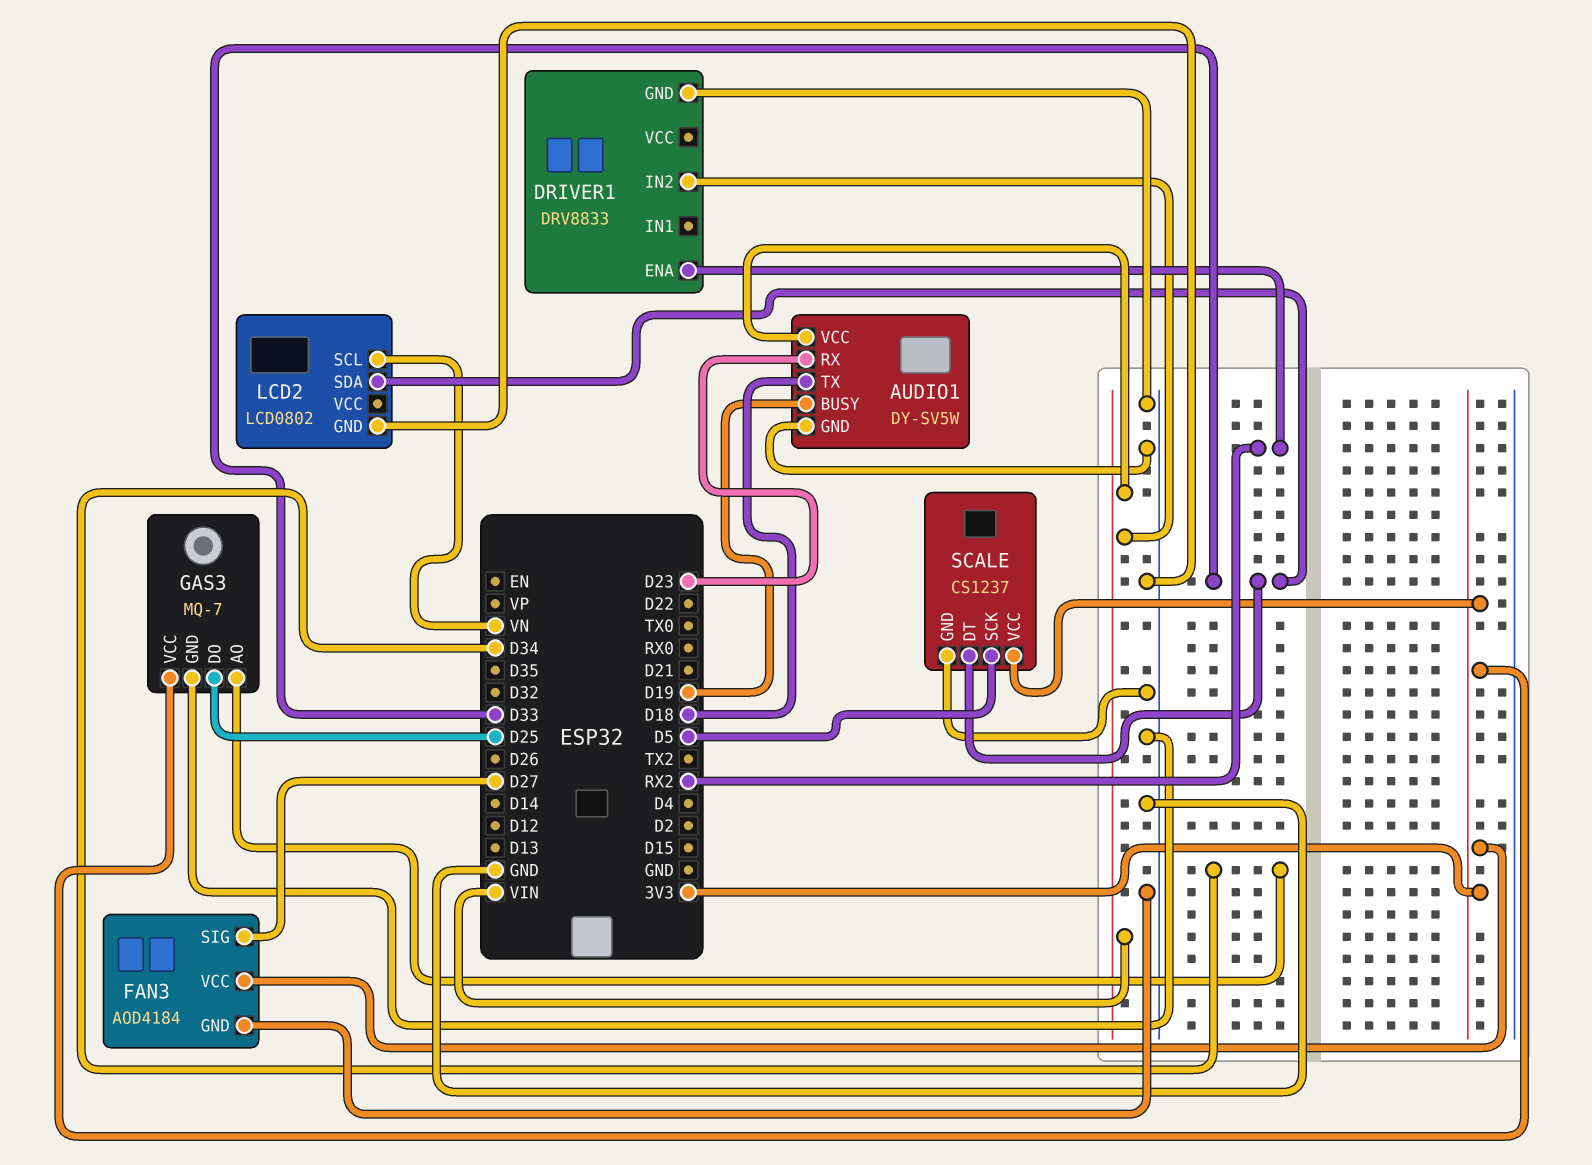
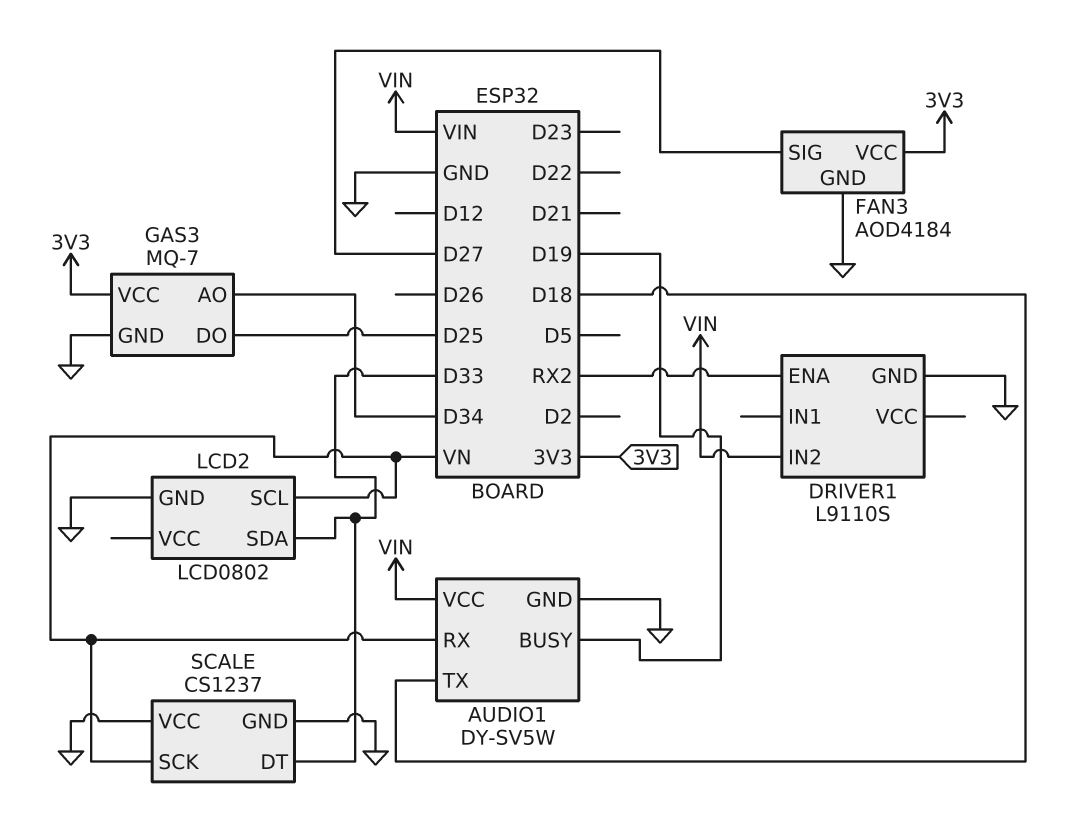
AUDIO1 pin RX: D23 -> VN
DRIVER1: DRV8833 -> L9110S
SCALE pin SCK: D5 -> VN
SCALE pin VCC: 3V3 -> GND

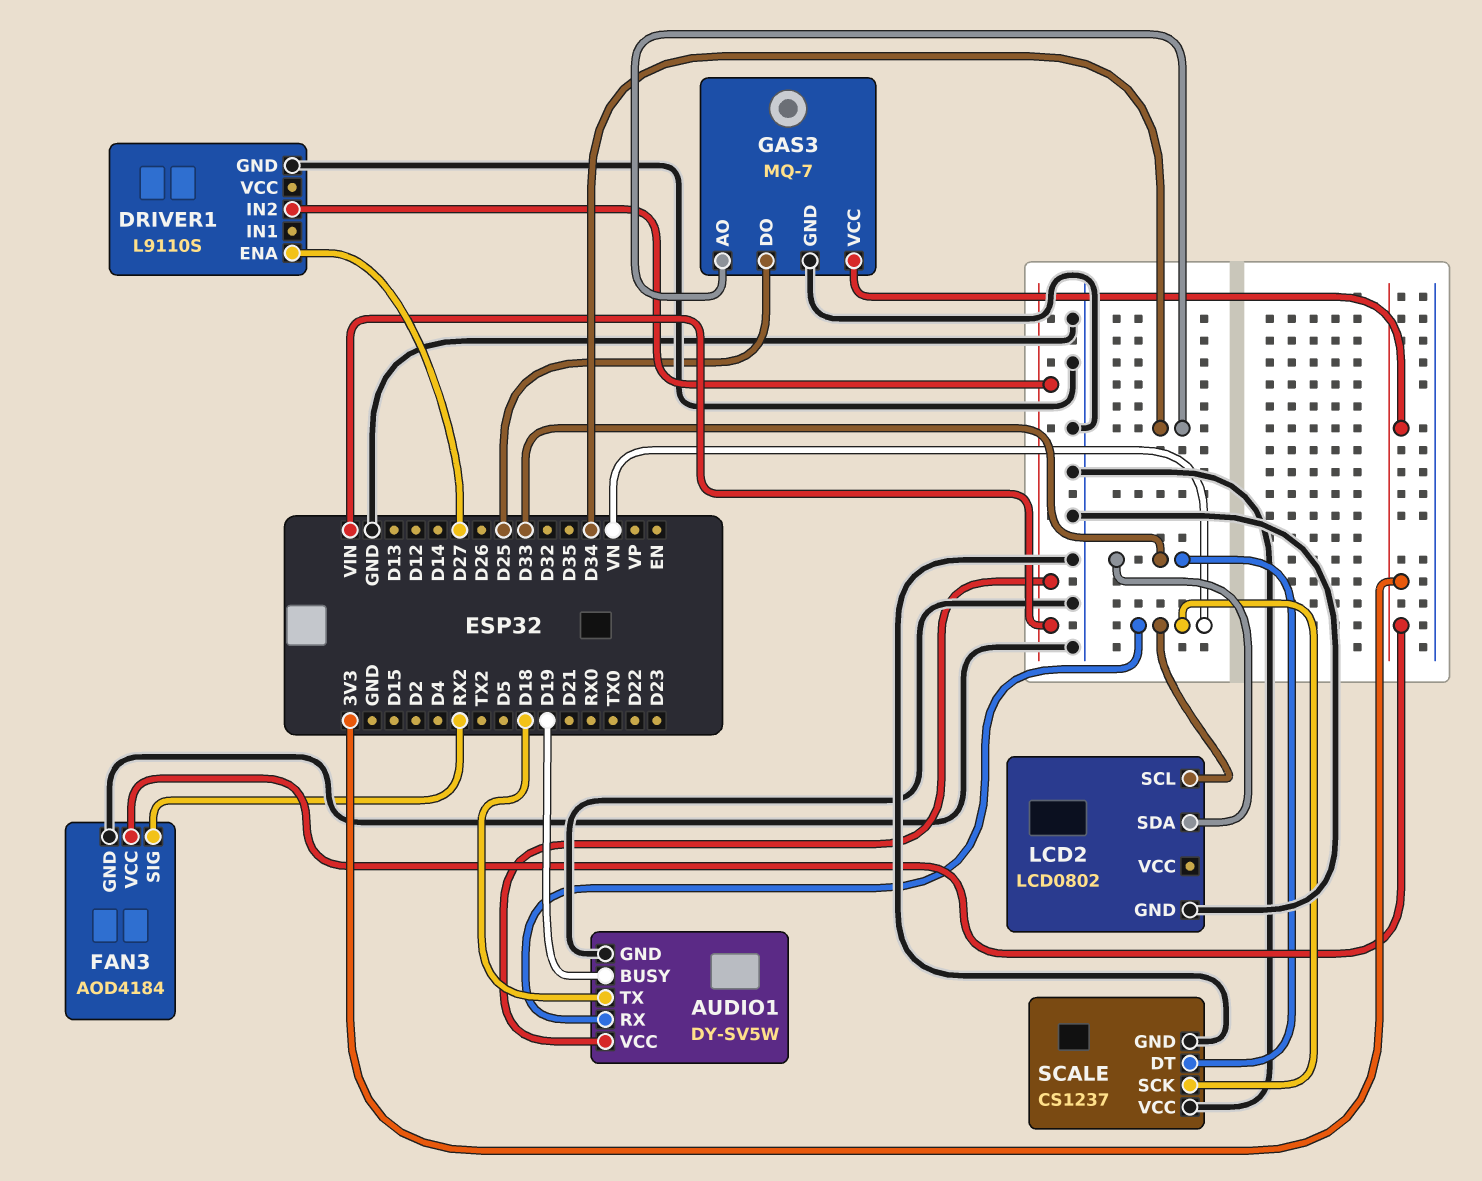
DRIVER1 pin ENA: RX2 -> D27
FAN3 pin SIG: D27 -> RX2

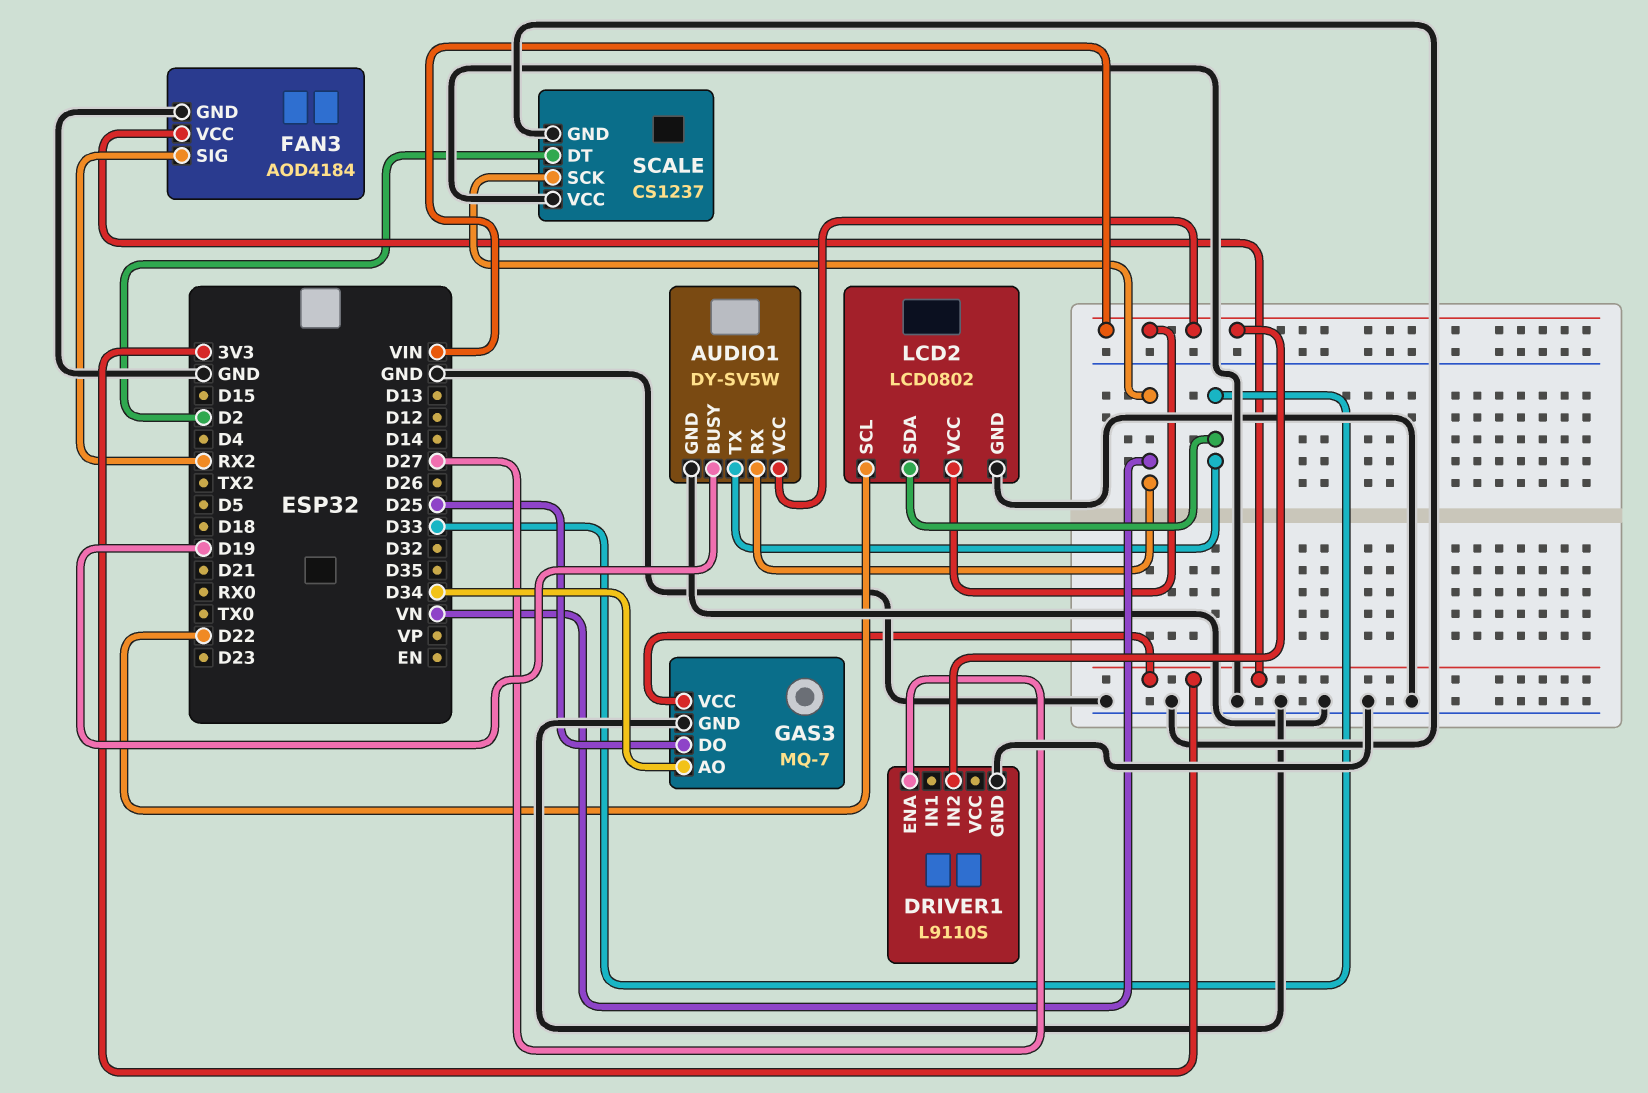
AUDIO1 pin TX: D18 -> D33
LCD2 pin SCL: VN -> D22
LCD2 pin VCC: none -> VIN
SCALE pin DT: D33 -> D2

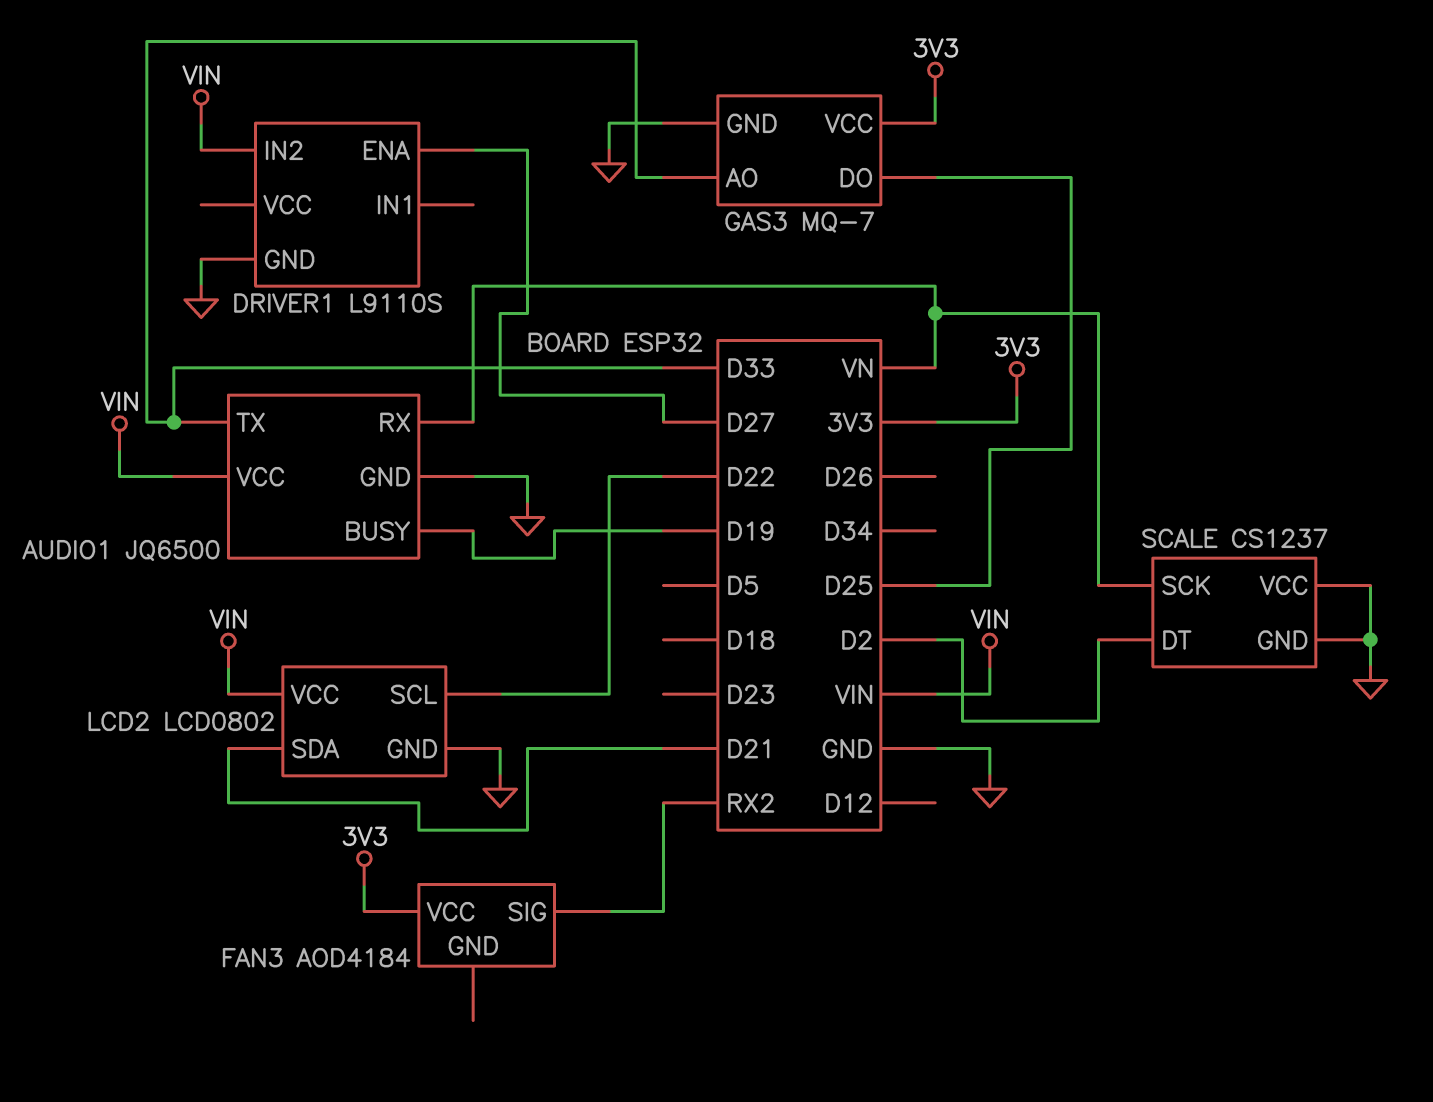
AUDIO1: DY-SV5W -> JQ6500
FAN3 pin GND: GND -> none
GAS3 pin AO: D34 -> D33
LCD2 pin SDA: D33 -> D21

